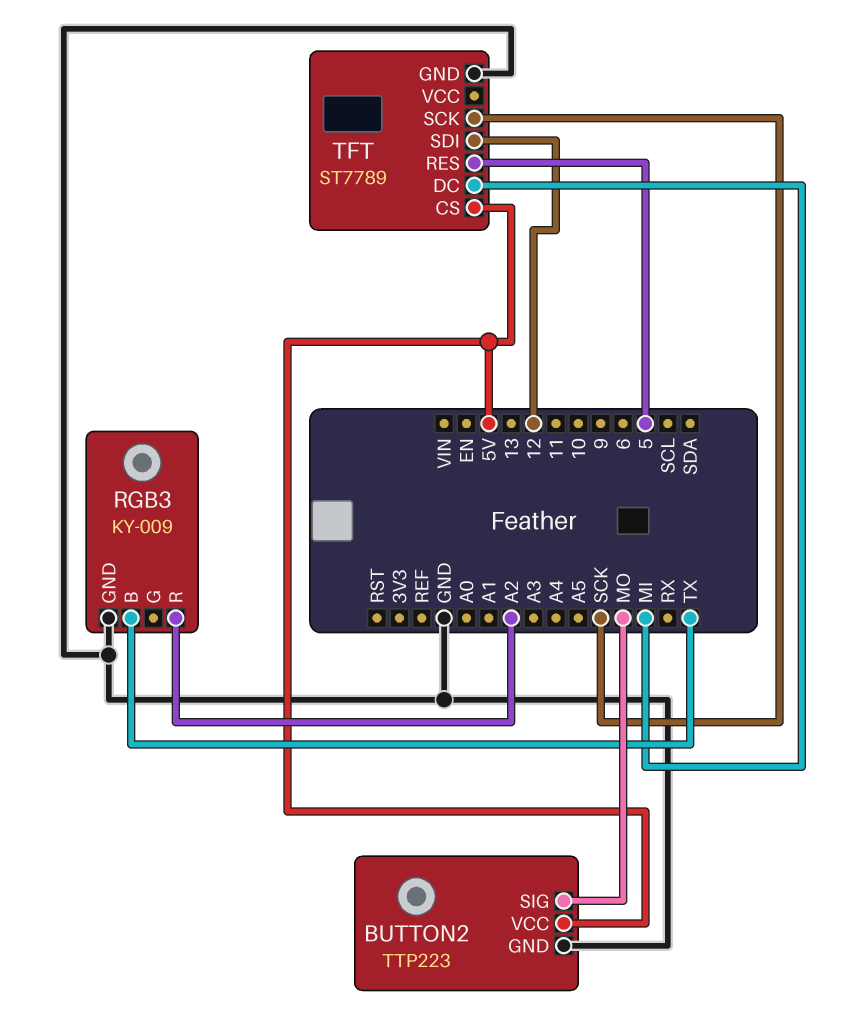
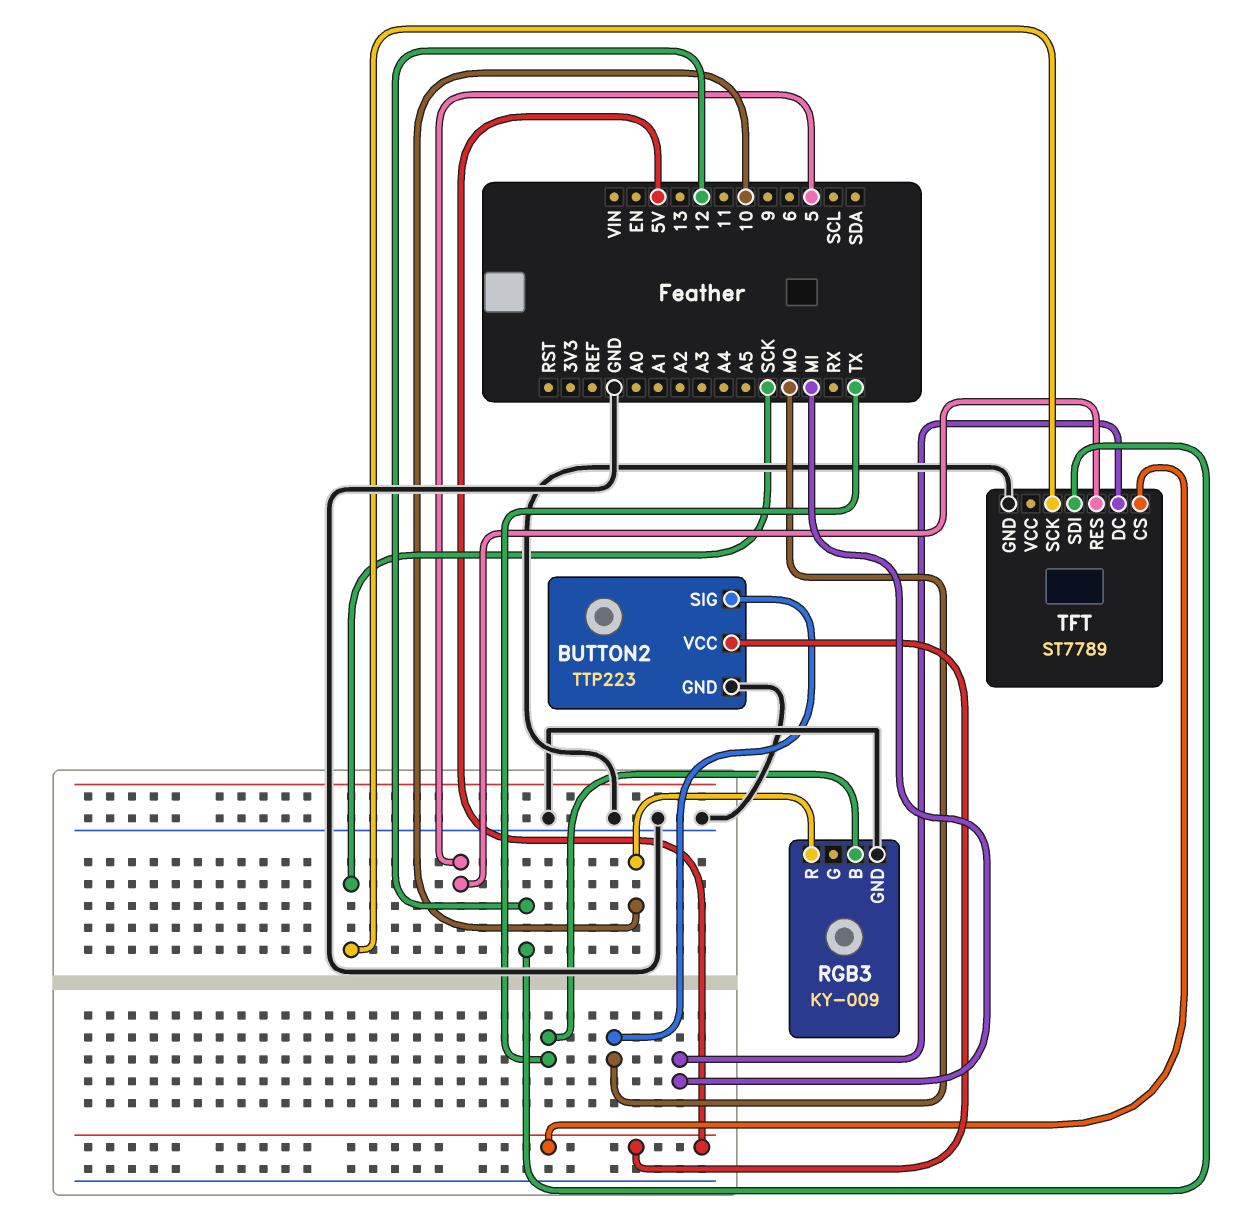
RGB3 pin R: A2 -> 10

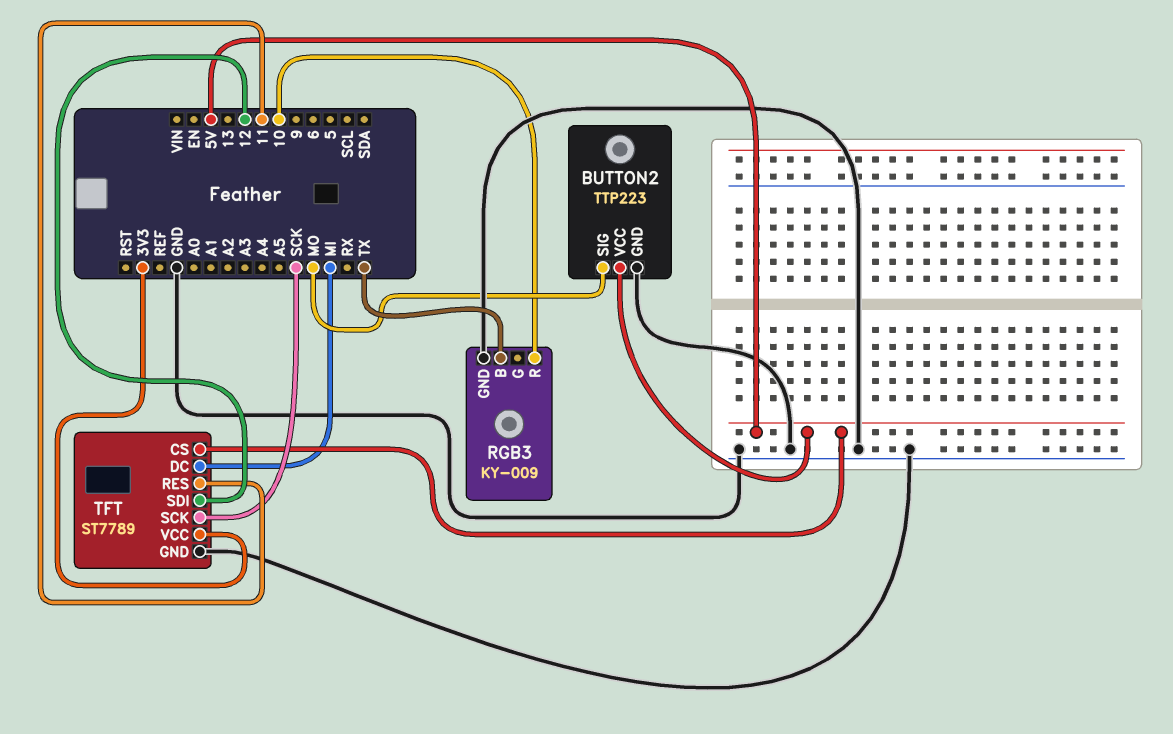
TFT pin RES: 5 -> 11
TFT pin VCC: none -> 3V3

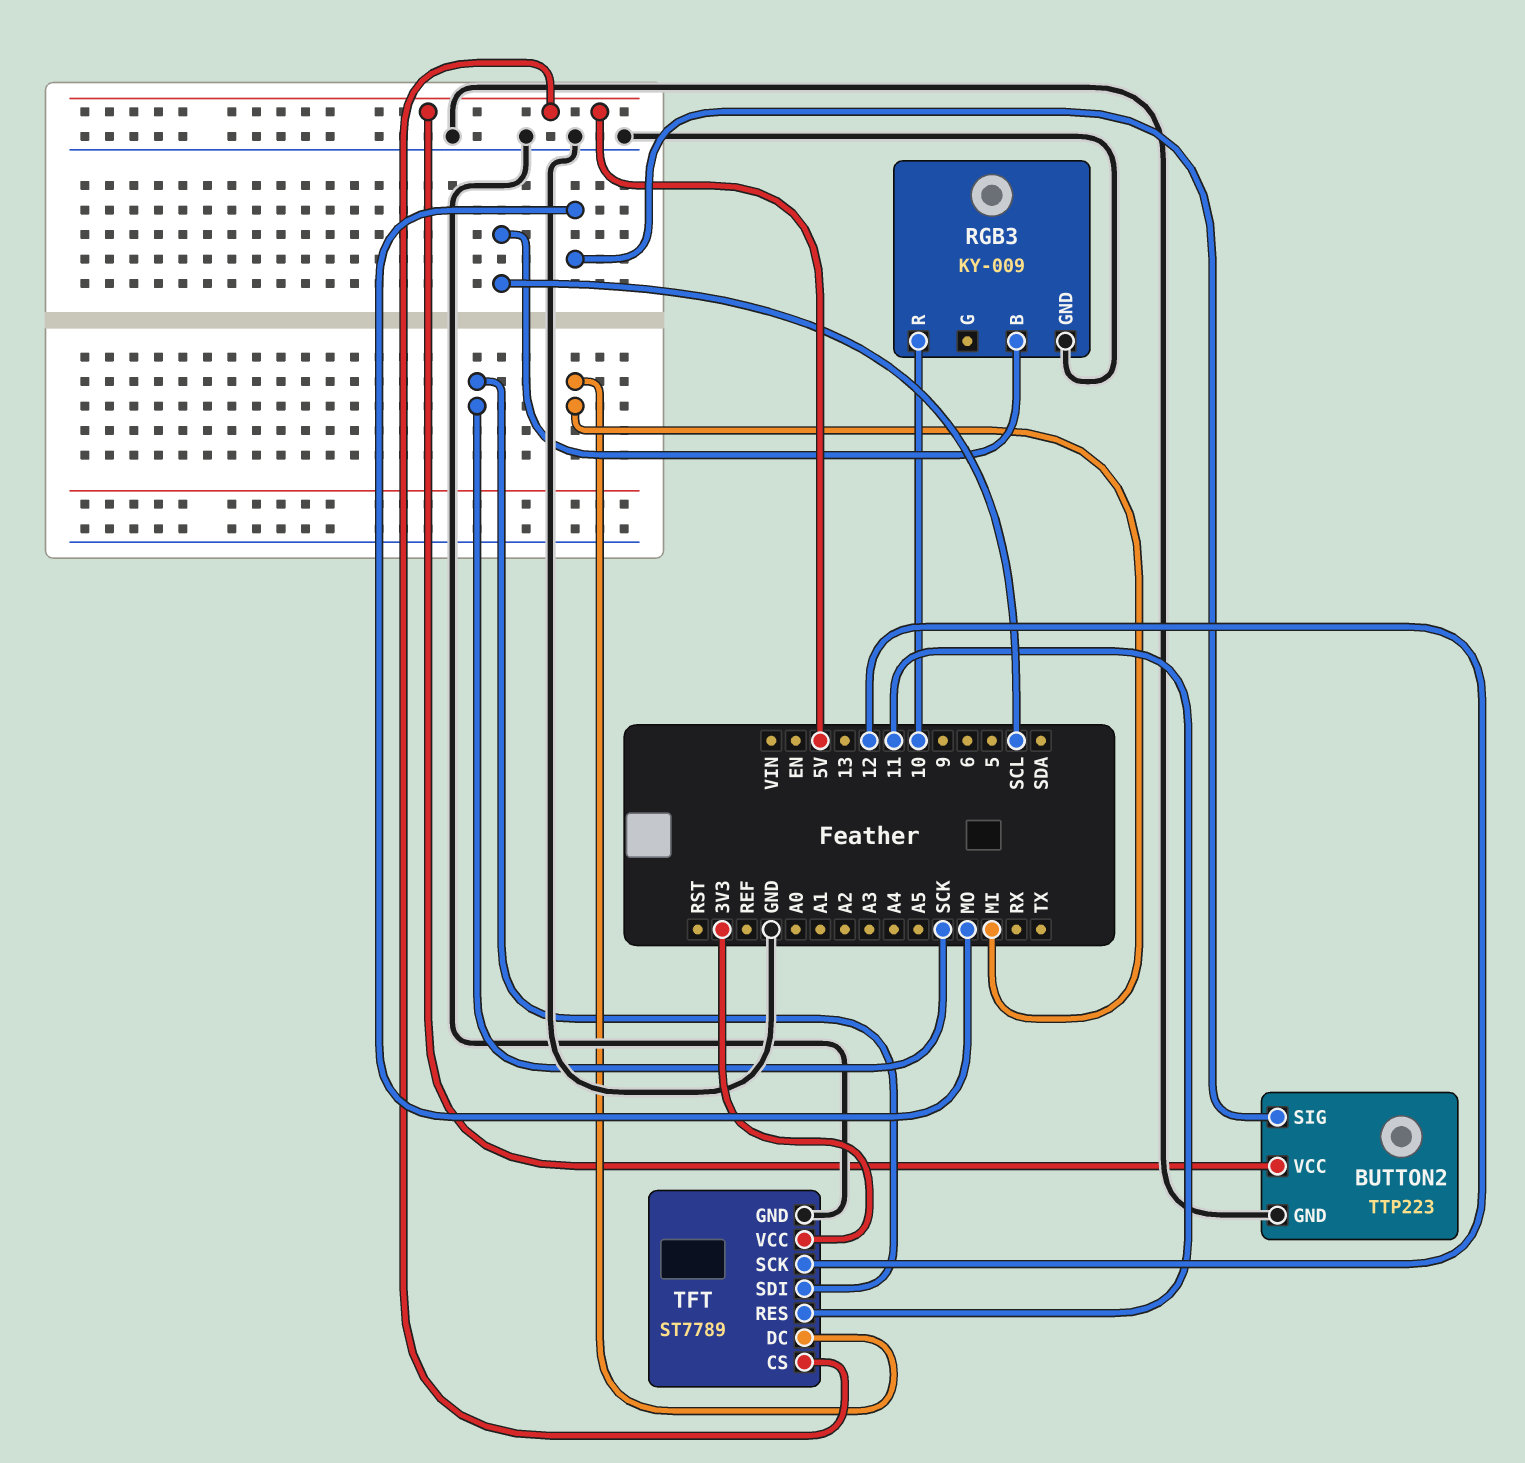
RGB3 pin B: TX -> SCL
TFT pin SCK: SCK -> 12
TFT pin SDI: 12 -> SCK

